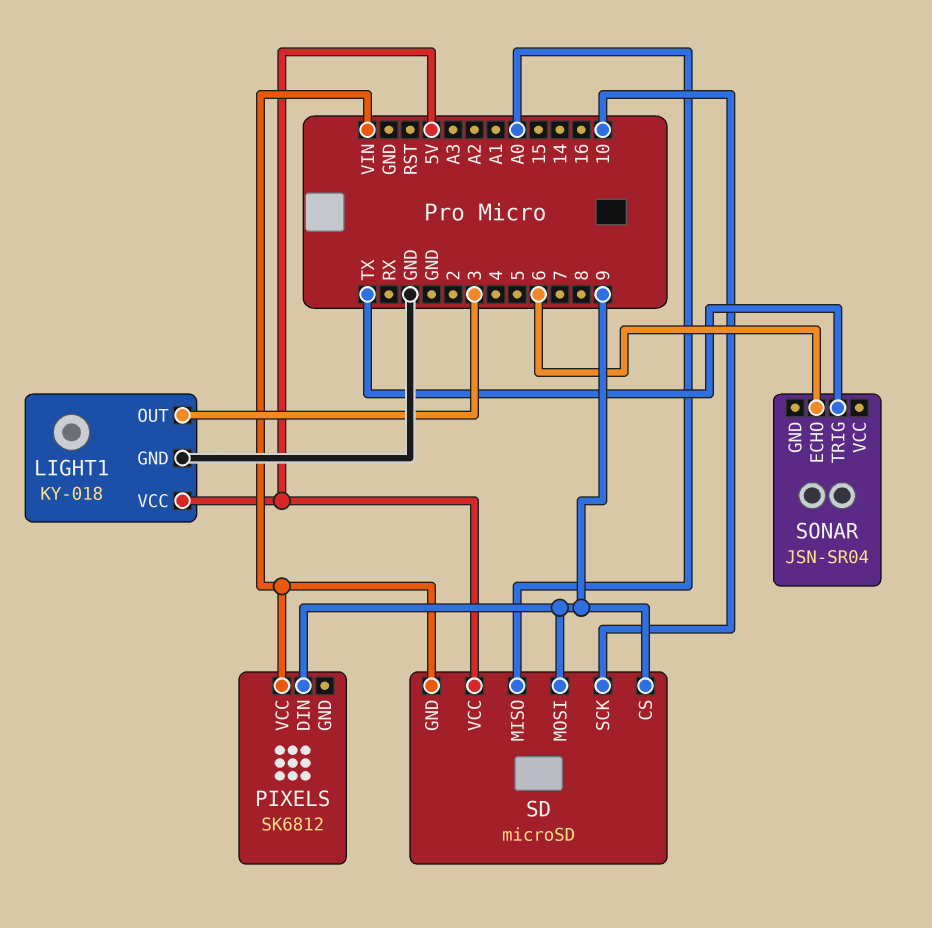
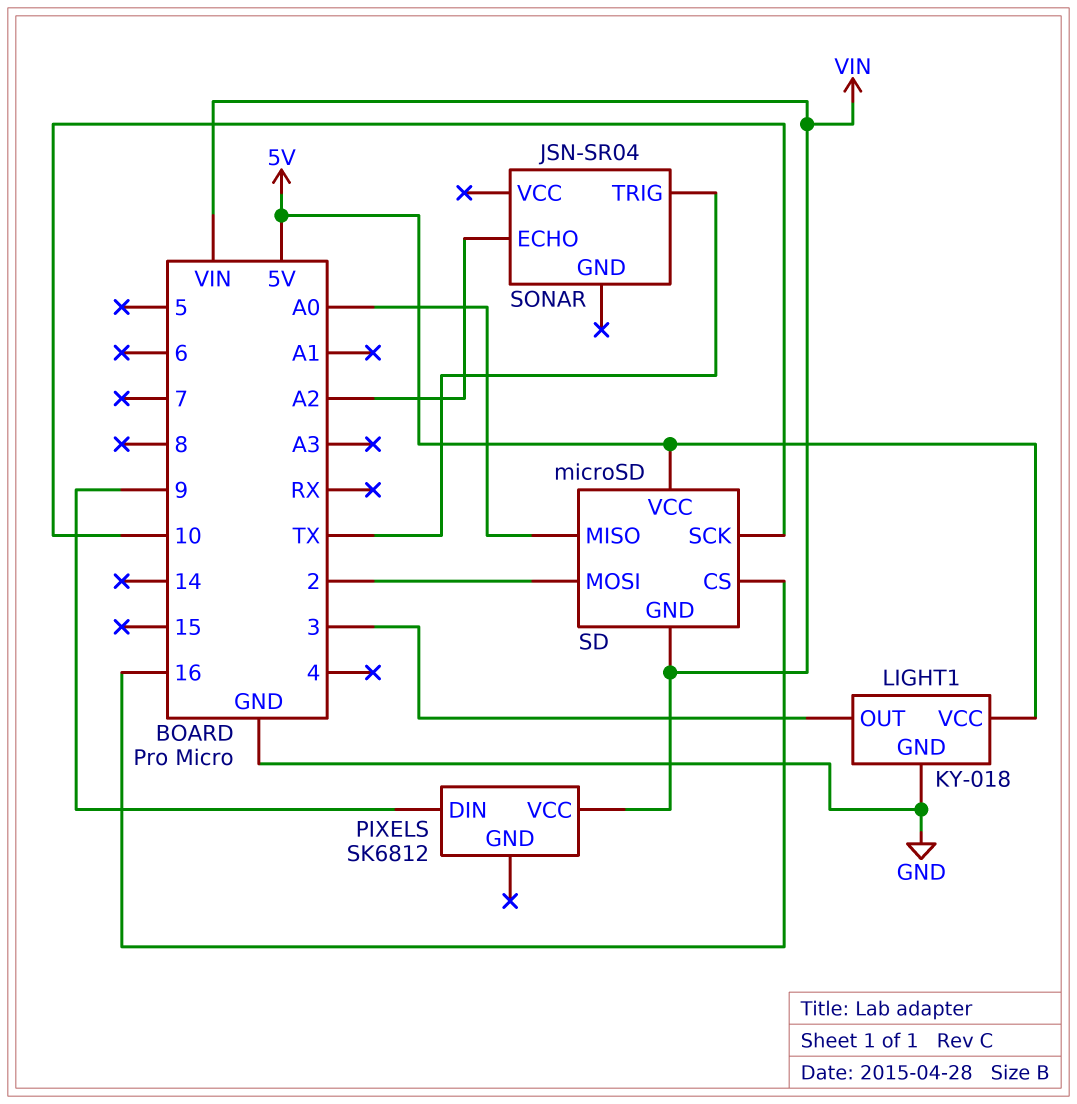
SD pin CS: 9 -> 16
SD pin MOSI: 9 -> 2
SONAR pin ECHO: 6 -> A2

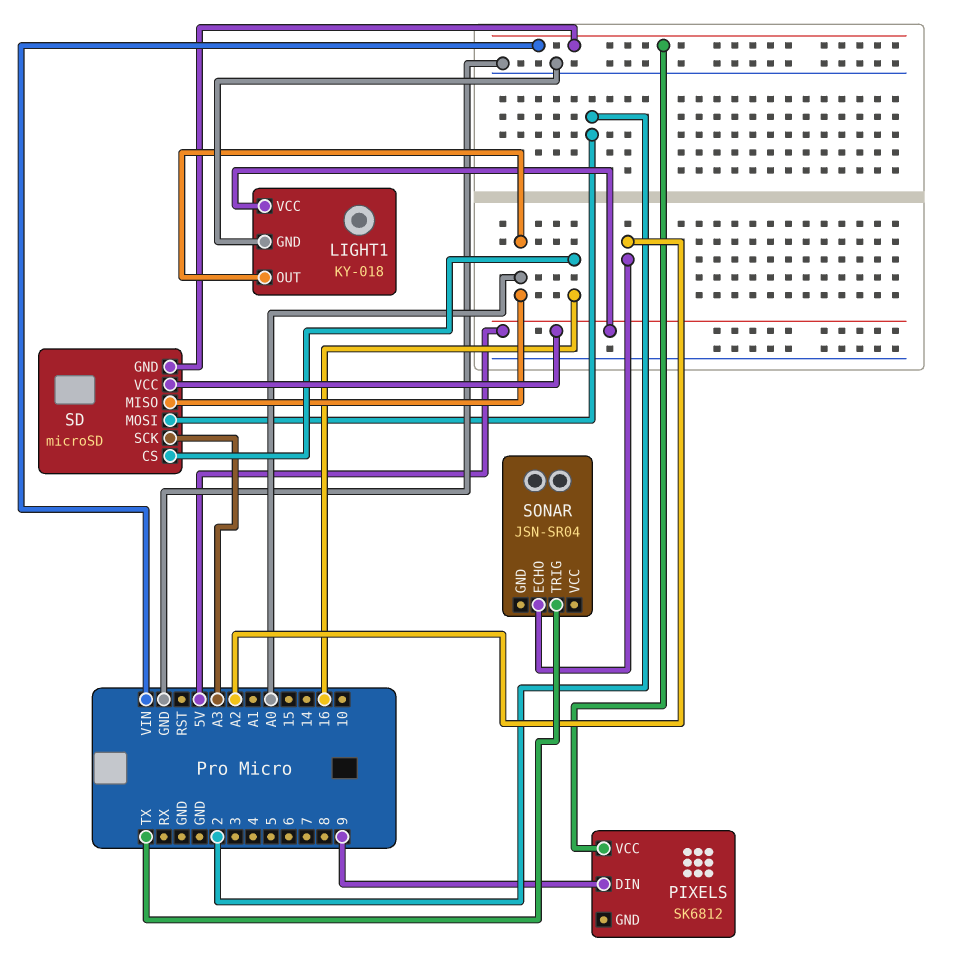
LIGHT1 pin OUT: 3 -> A0
SD pin SCK: 10 -> A3

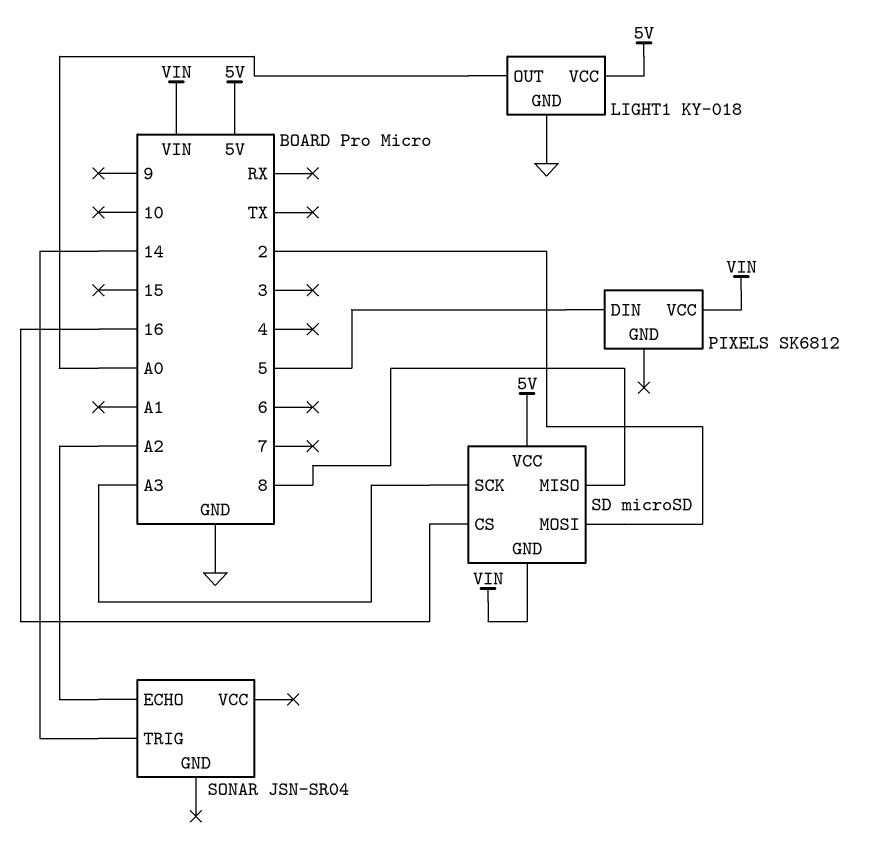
PIXELS pin DIN: 9 -> 5
SD pin MISO: A0 -> 8
SONAR pin TRIG: TX -> 14

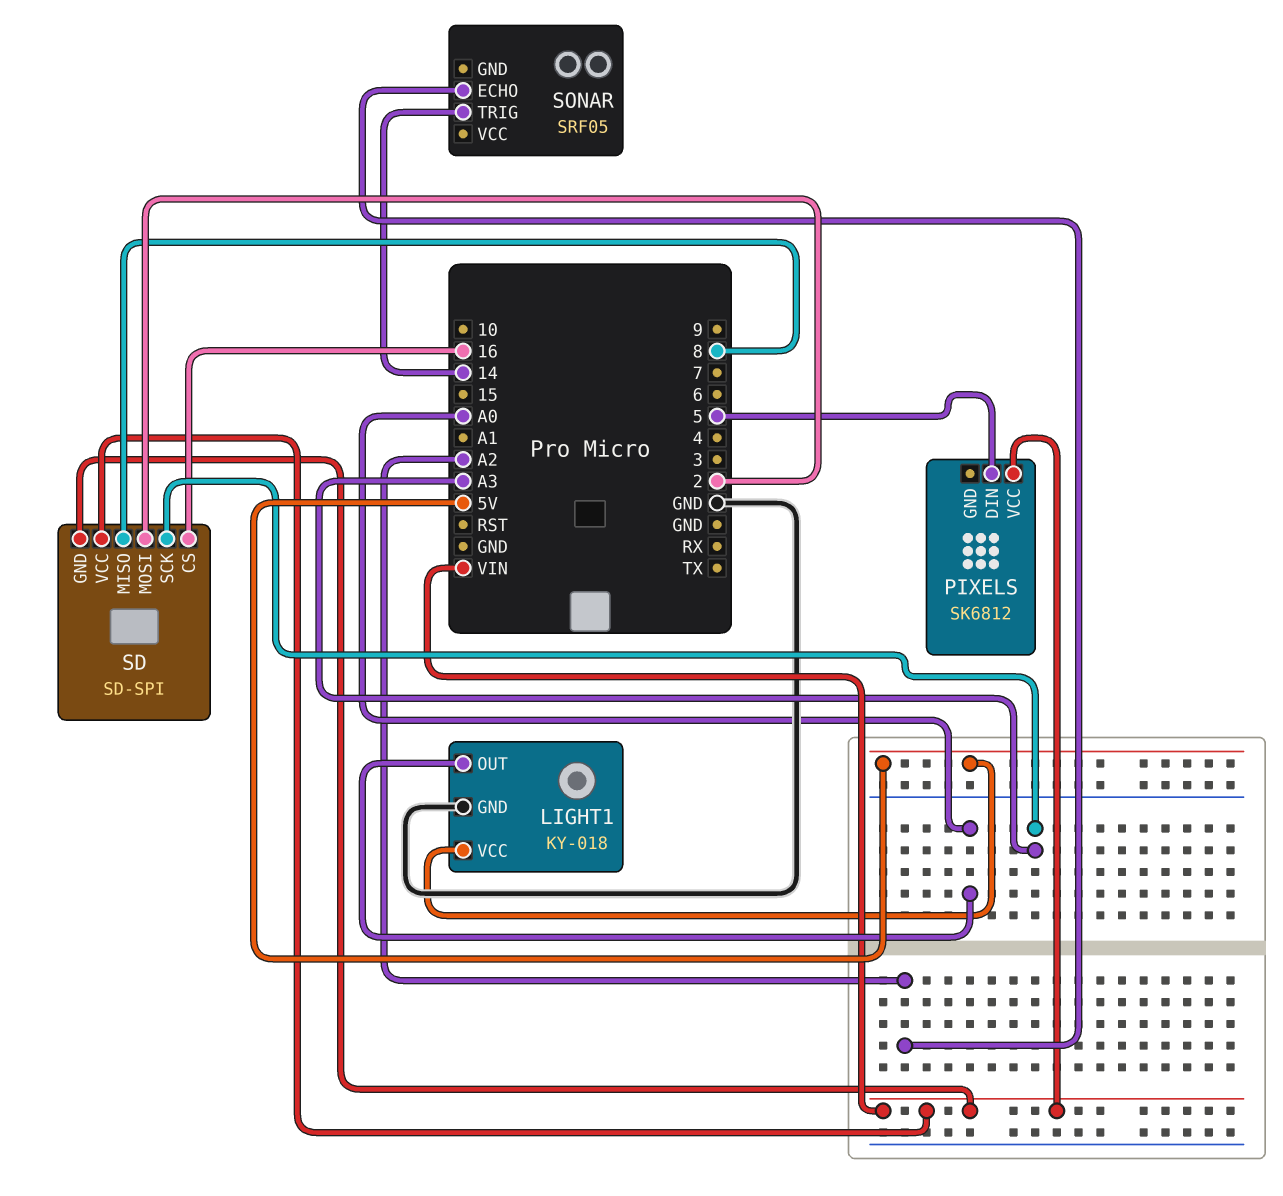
SD: microSD -> SD-SPI
SD pin VCC: 5V -> VIN
SONAR: JSN-SR04 -> SRF05

